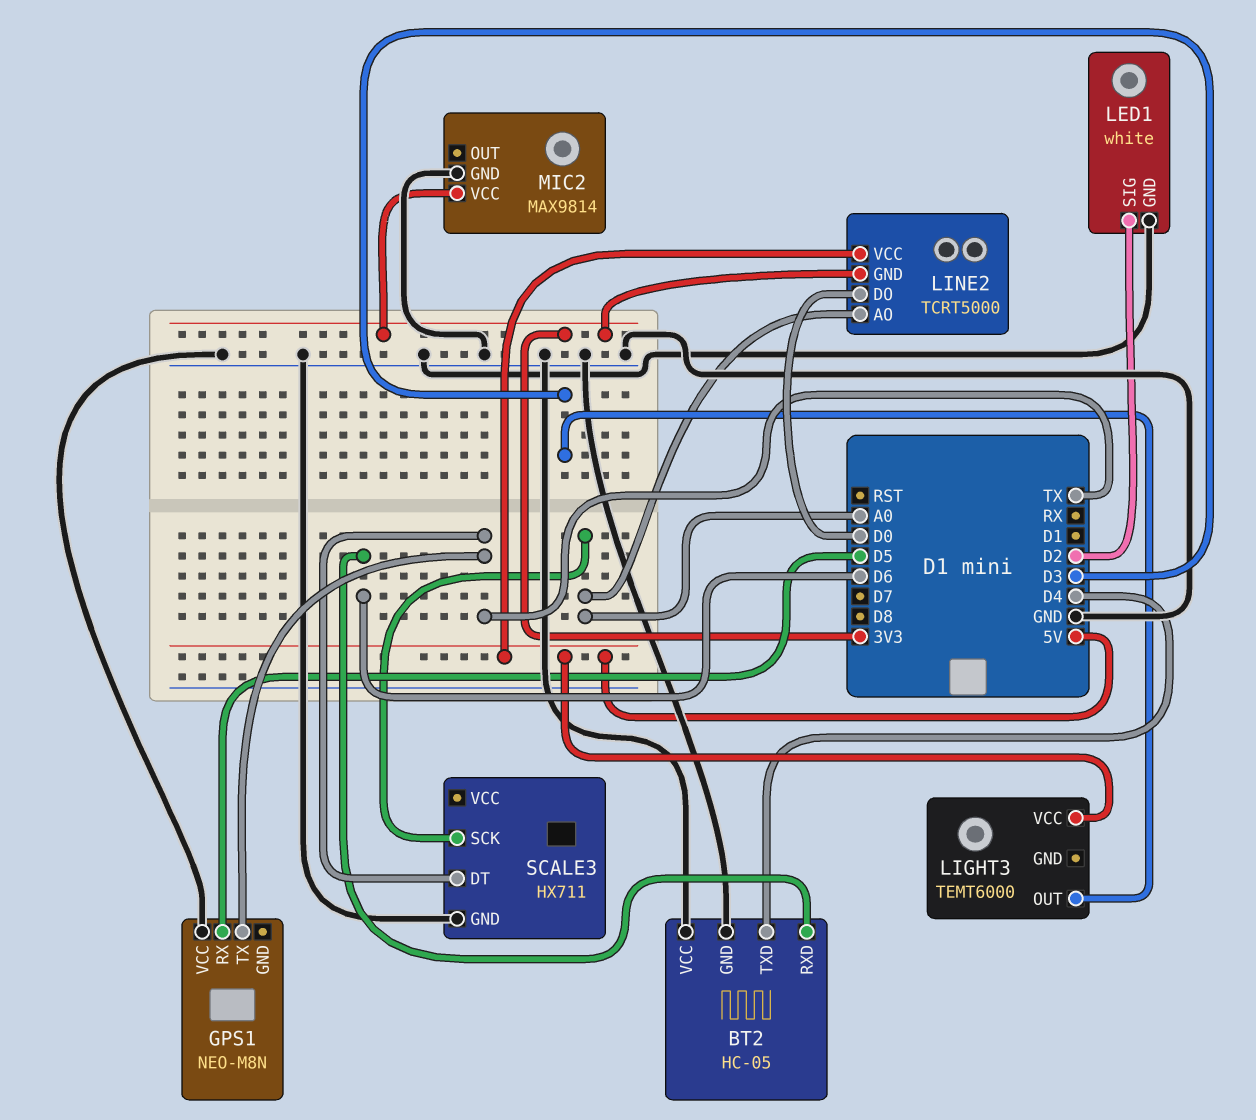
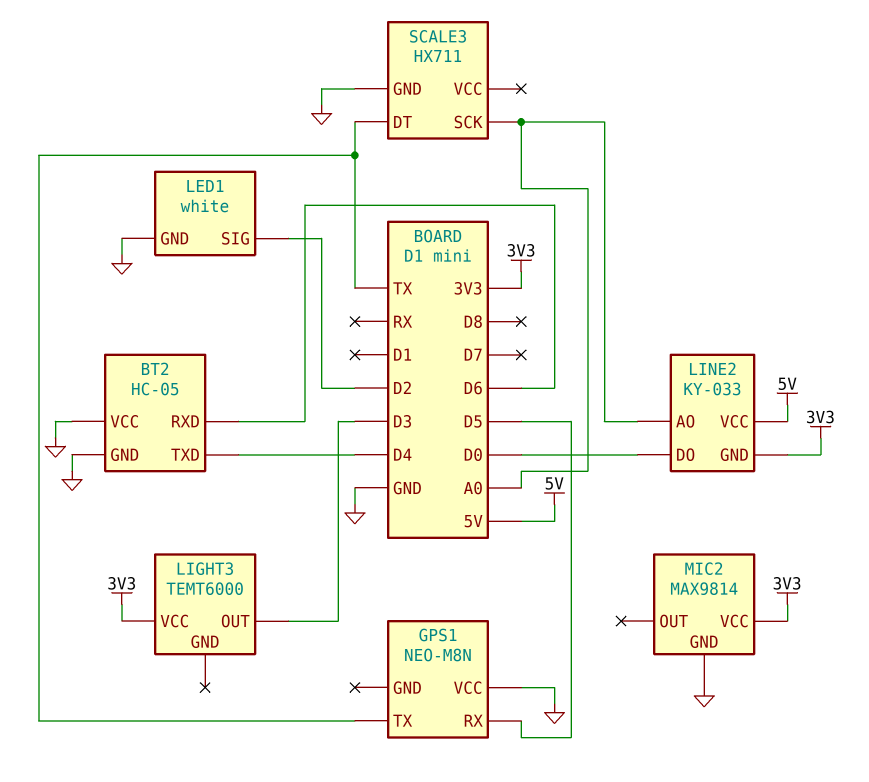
LIGHT3 pin VCC: 5V -> 3V3
LINE2: TCRT5000 -> KY-033

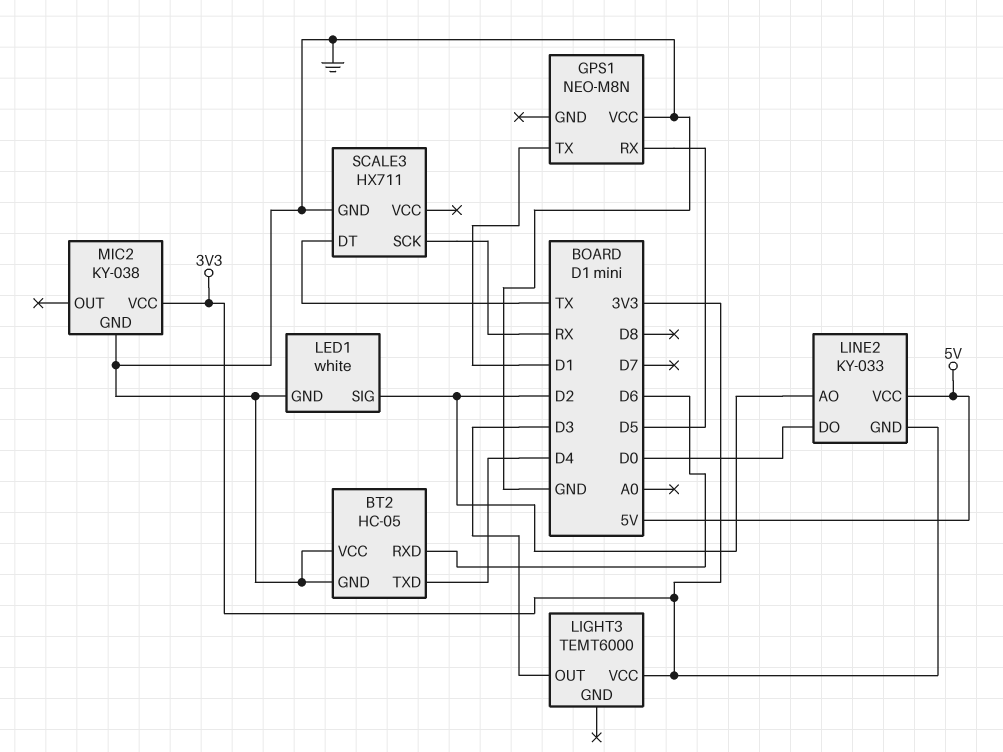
GPS1 pin TX: TX -> D1
LINE2 pin AO: A0 -> D2
MIC2: MAX9814 -> KY-038
SCALE3 pin SCK: A0 -> RX

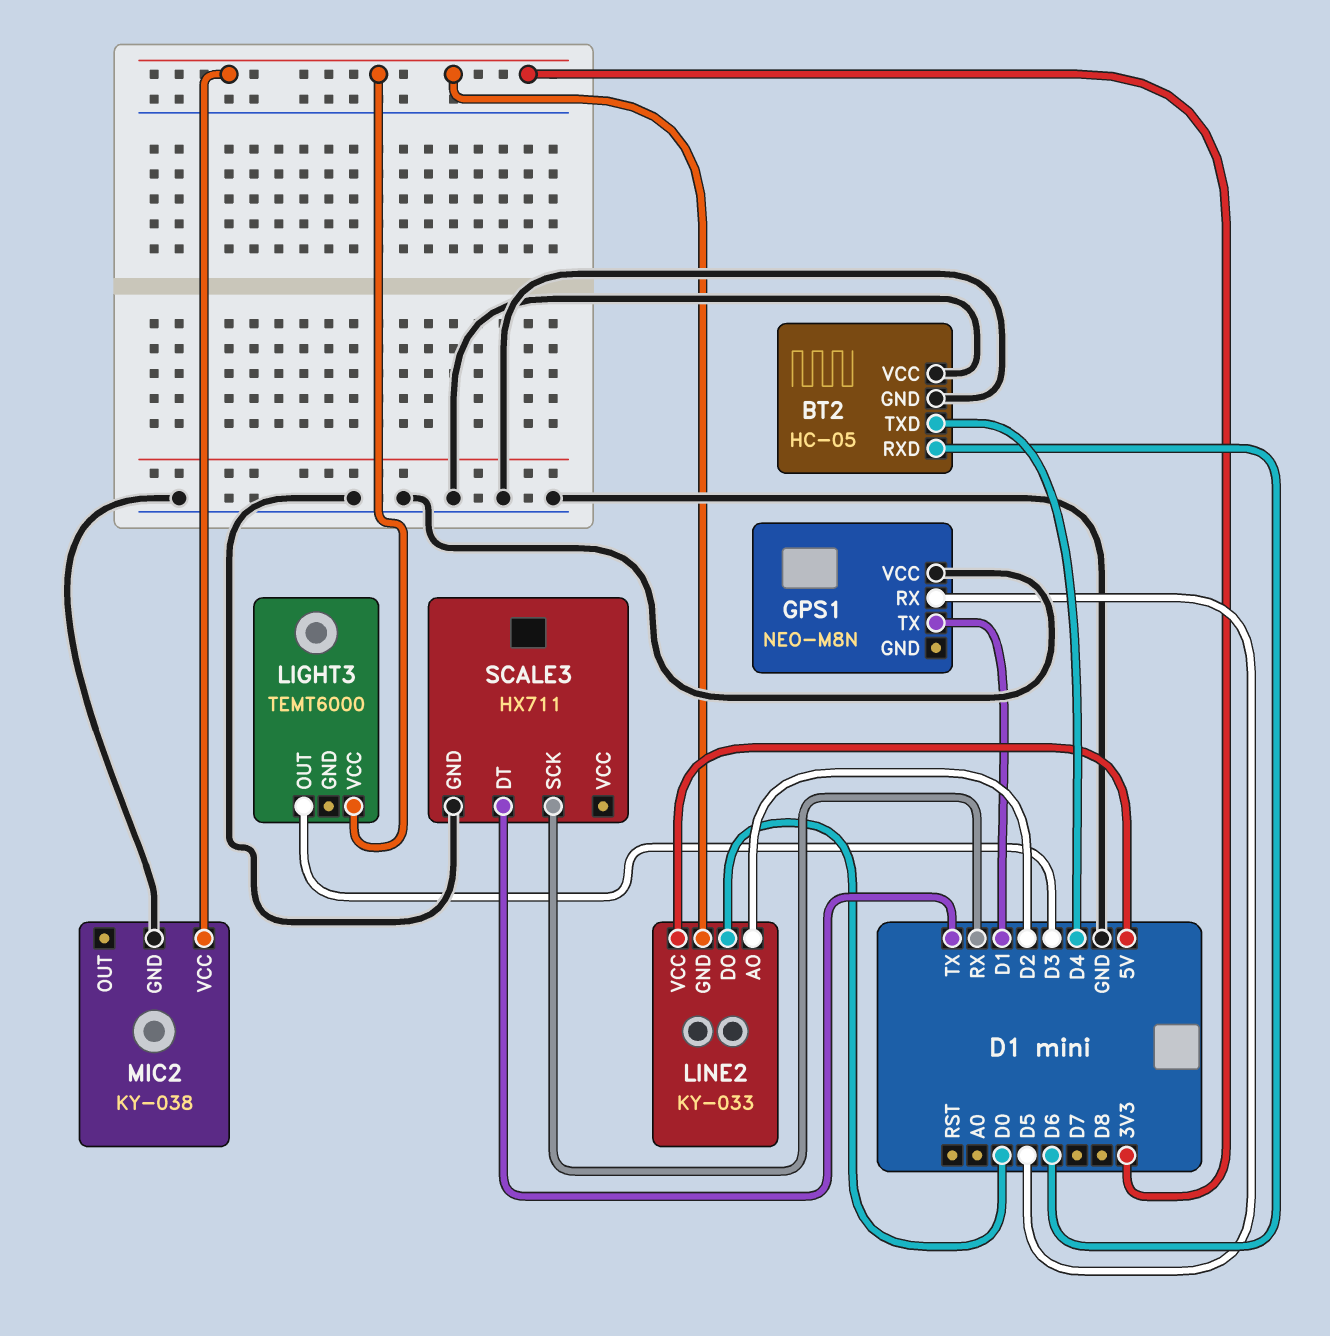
LED1: white -> none
LED1 pin GND: GND -> none
LED1 pin SIG: D2 -> none

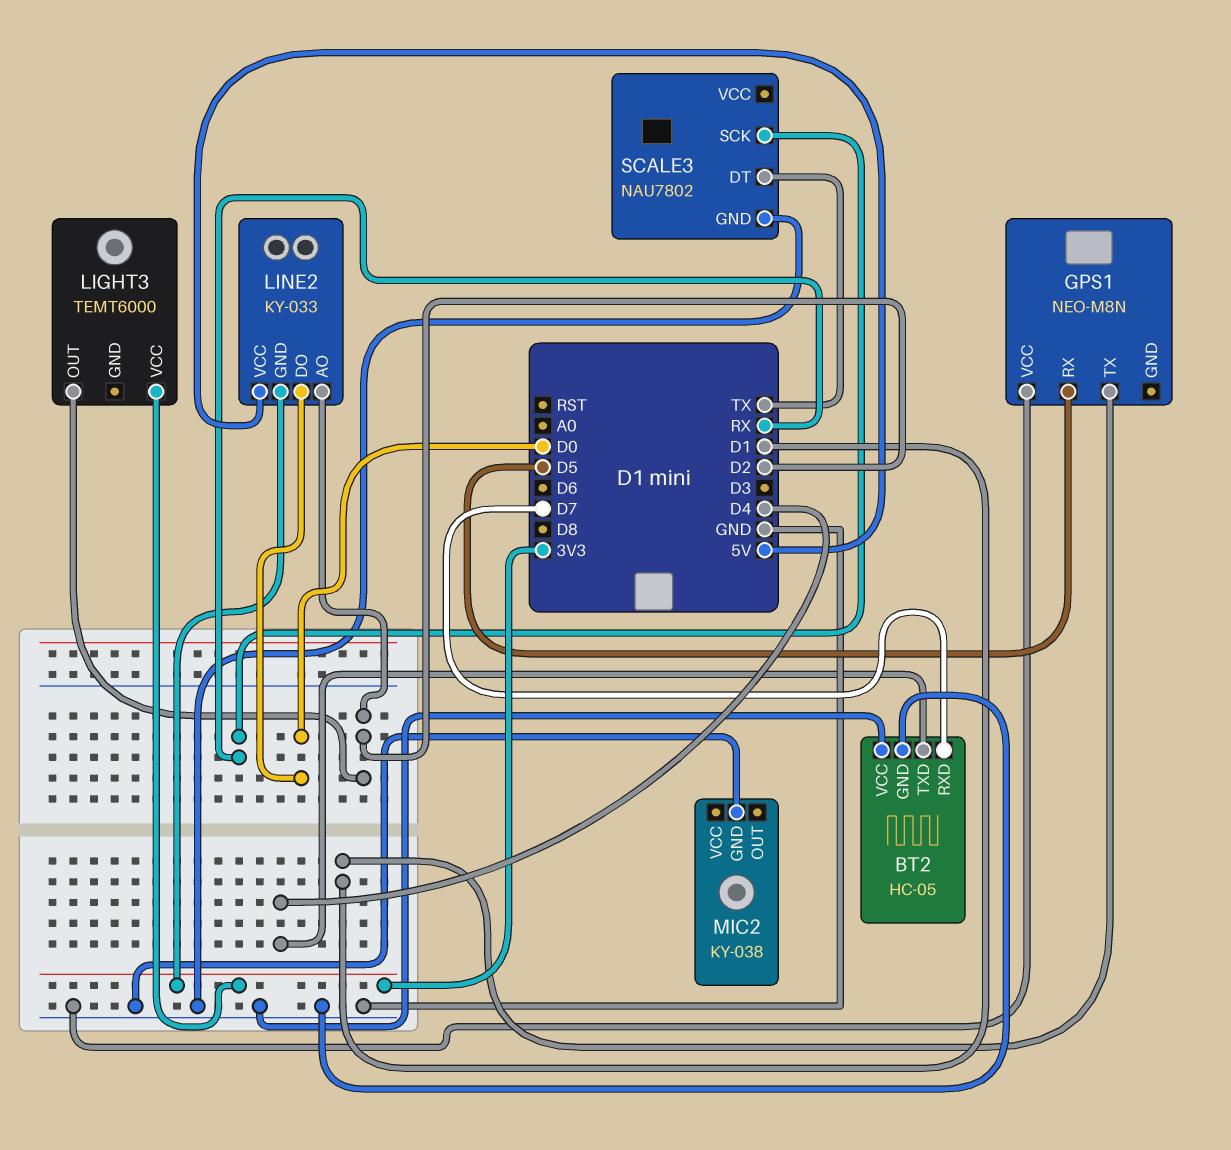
BT2 pin RXD: D6 -> D7
LIGHT3 pin OUT: D3 -> D2
MIC2 pin VCC: 3V3 -> none
SCALE3: HX711 -> NAU7802

